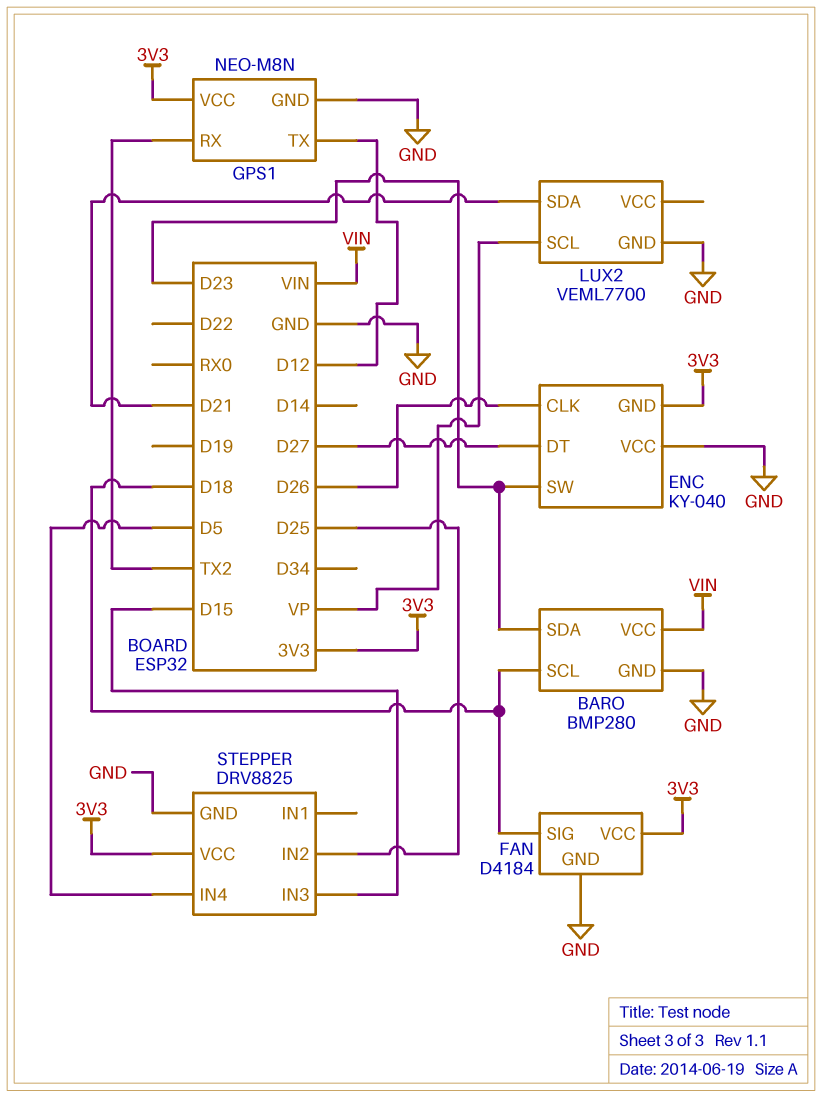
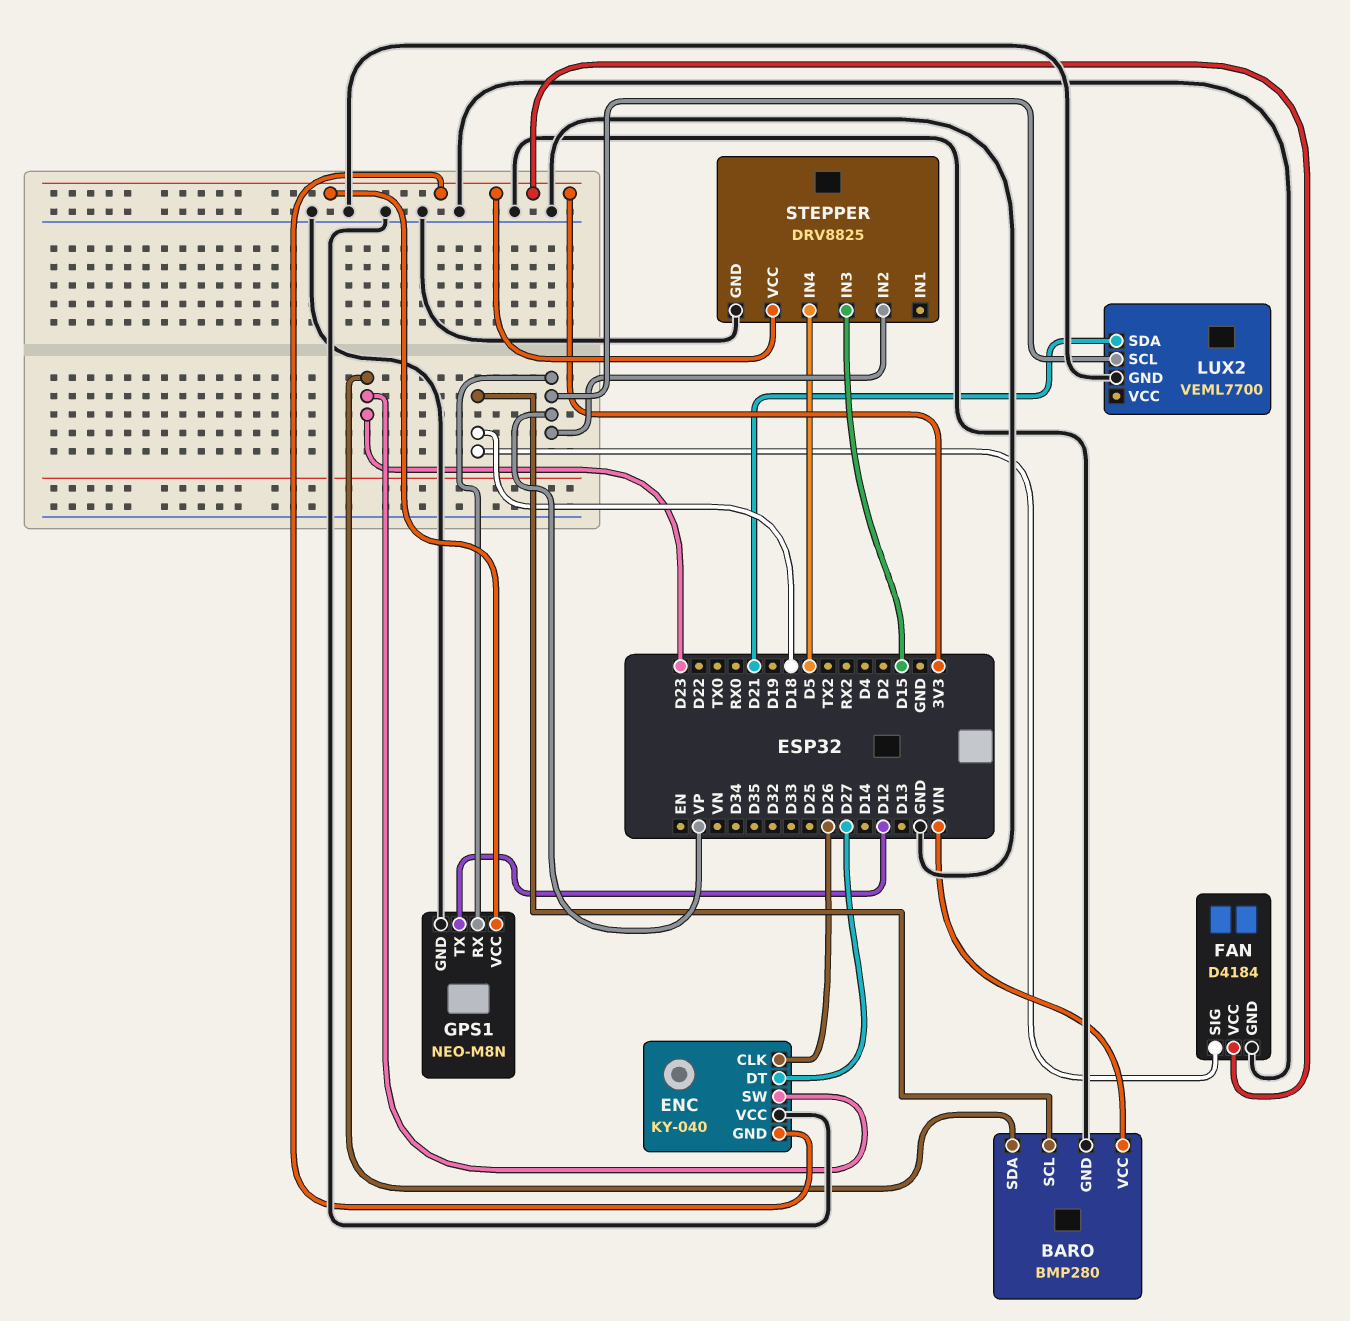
GPS1 pin RX: TX2 -> VP
STEPPER pin IN2: D25 -> VP

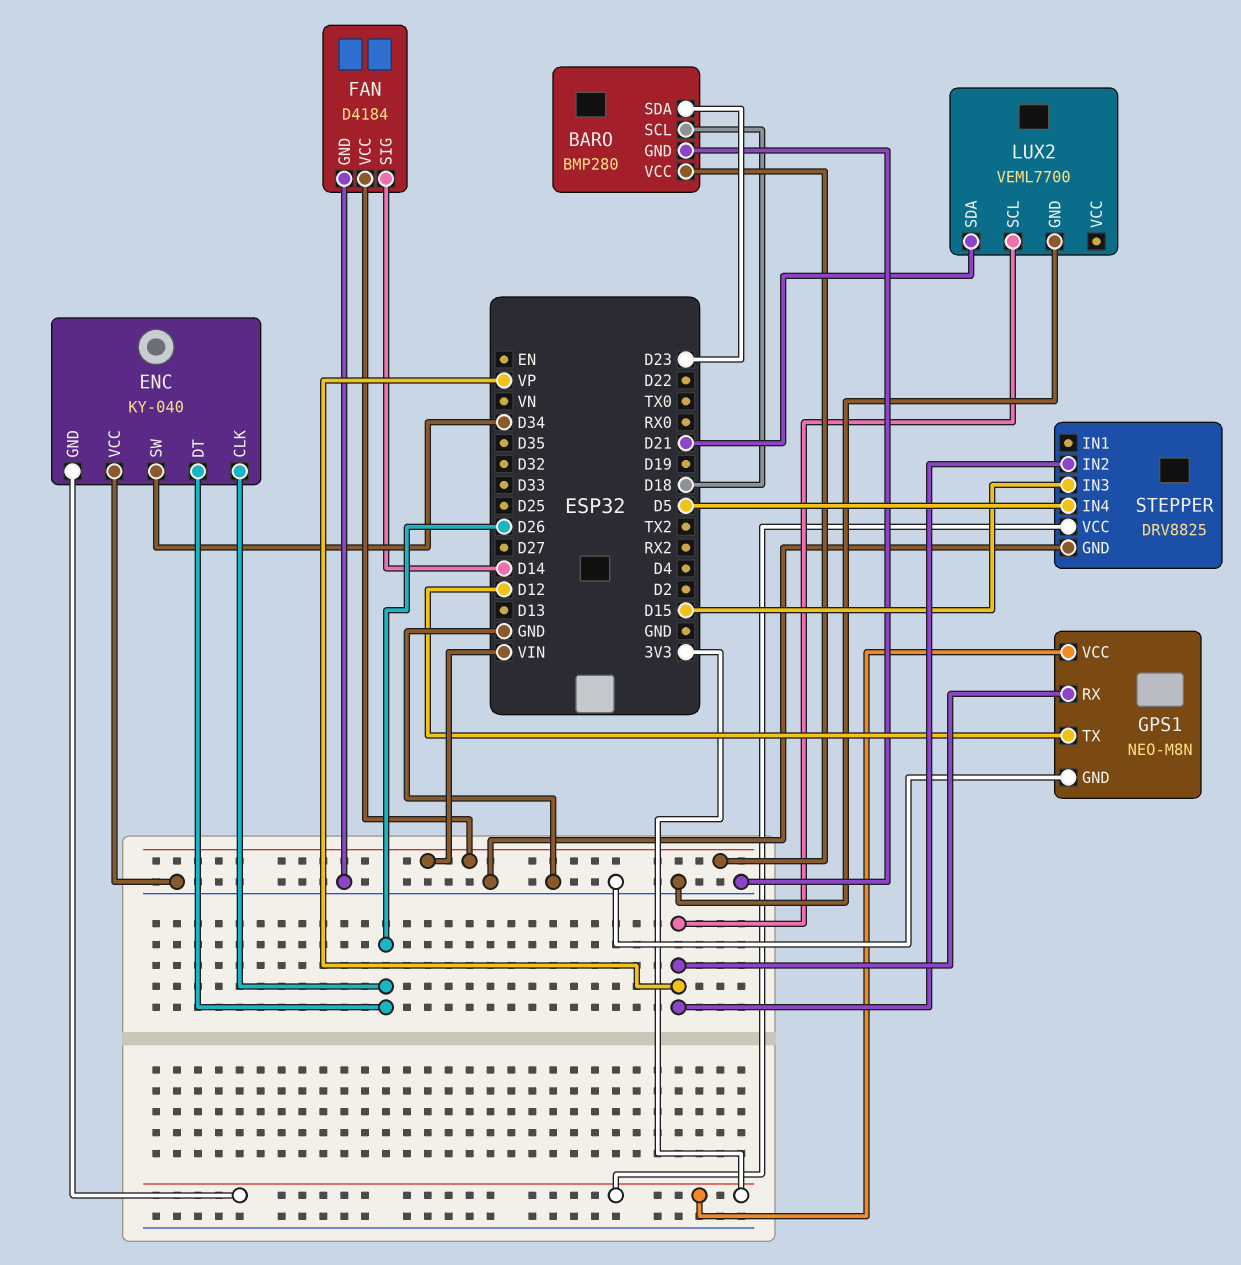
ENC pin DT: D27 -> D26
ENC pin SW: D23 -> D34
FAN pin SIG: D18 -> D14
FAN pin VCC: 3V3 -> VIN

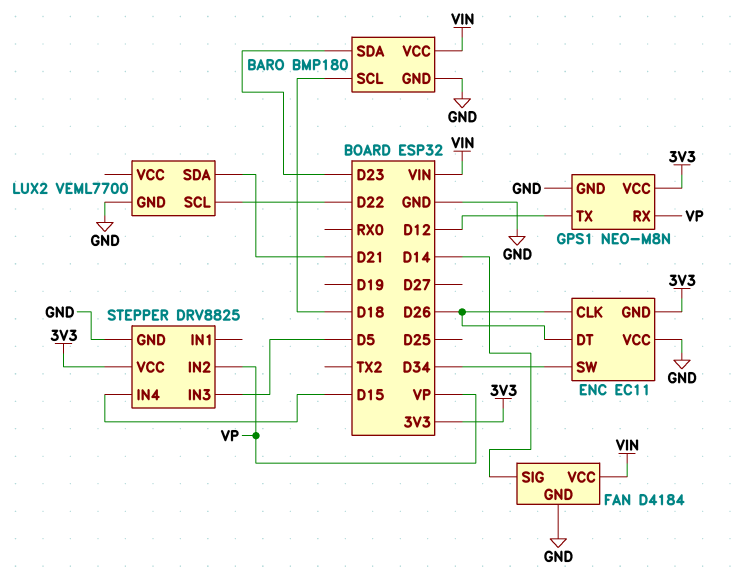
BARO: BMP280 -> BMP180
ENC: KY-040 -> EC11
LUX2 pin SCL: VP -> D22
STEPPER pin IN3: D15 -> D5
STEPPER pin IN4: D5 -> D15

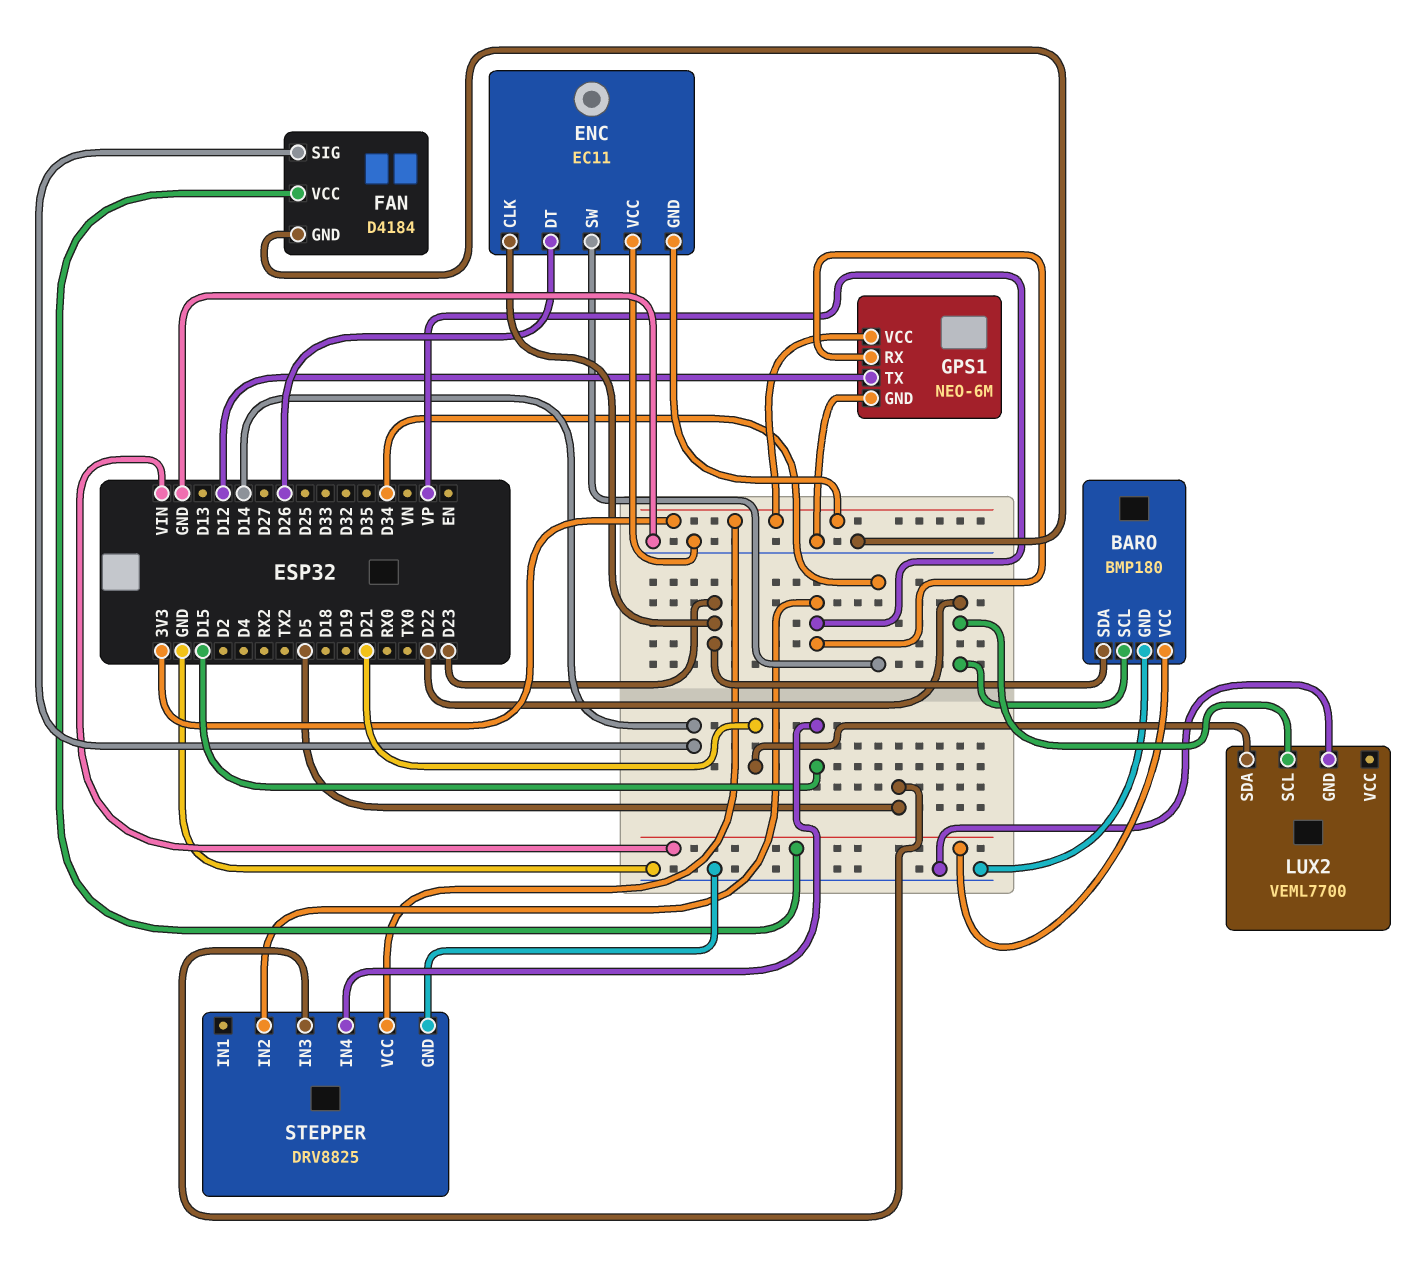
BARO pin SCL: D18 -> D22
ENC pin CLK: D26 -> D23
GPS1: NEO-M8N -> NEO-6M

